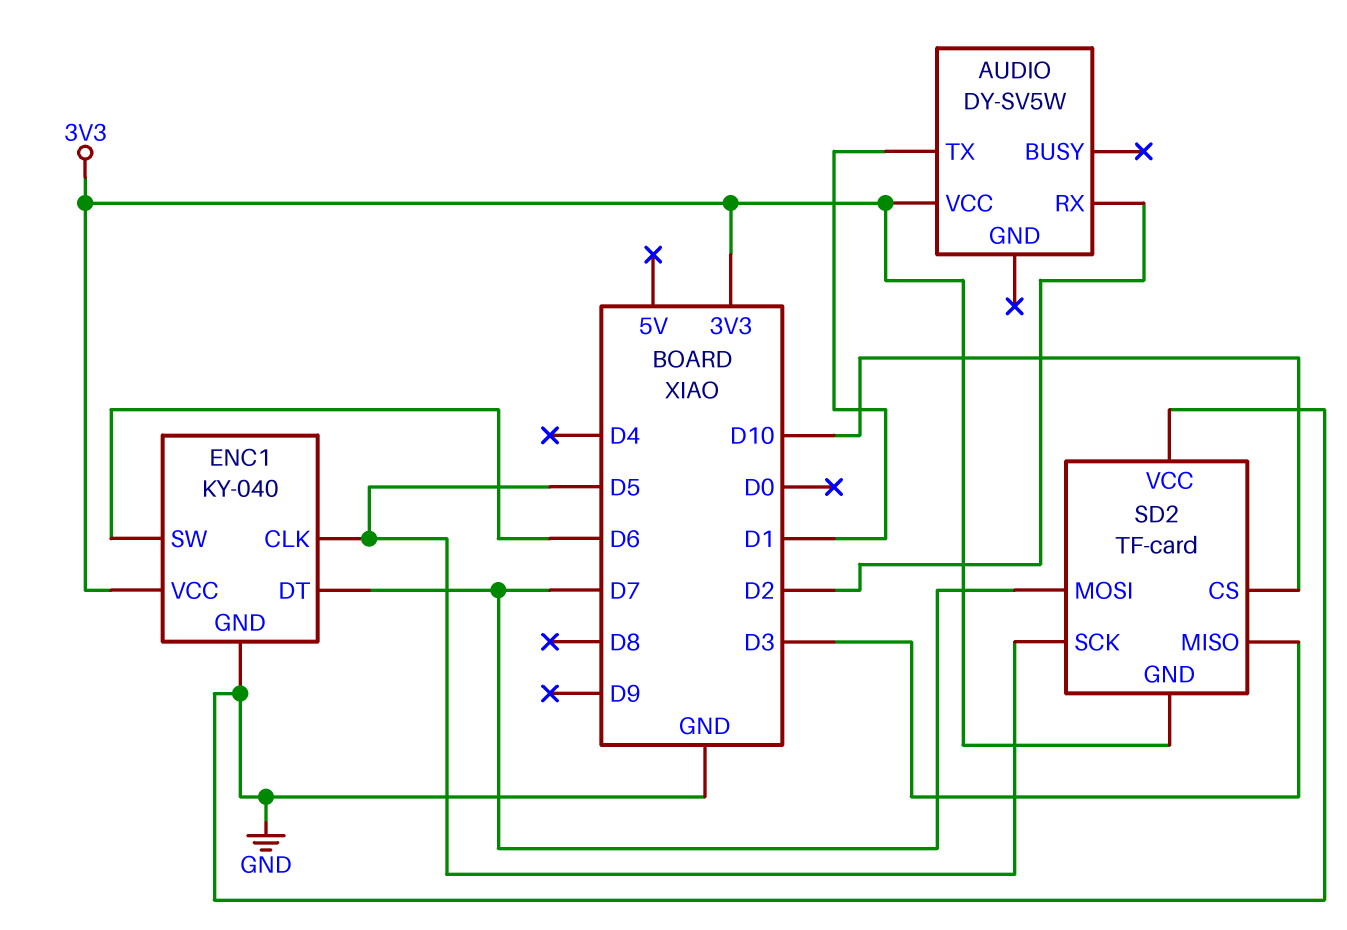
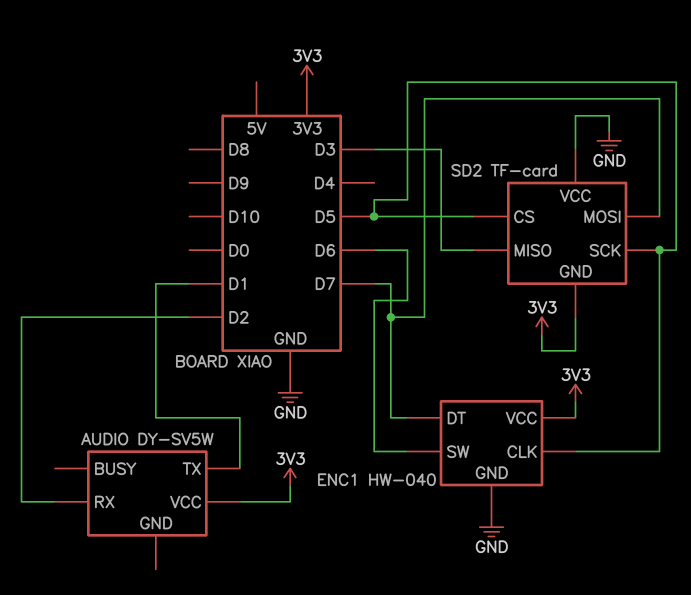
ENC1: KY-040 -> HW-040
SD2 pin CS: D10 -> D5

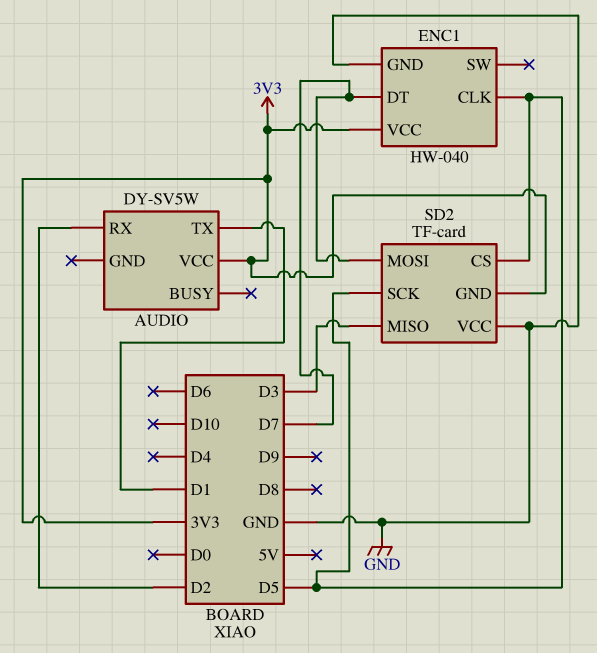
ENC1 pin SW: D6 -> none

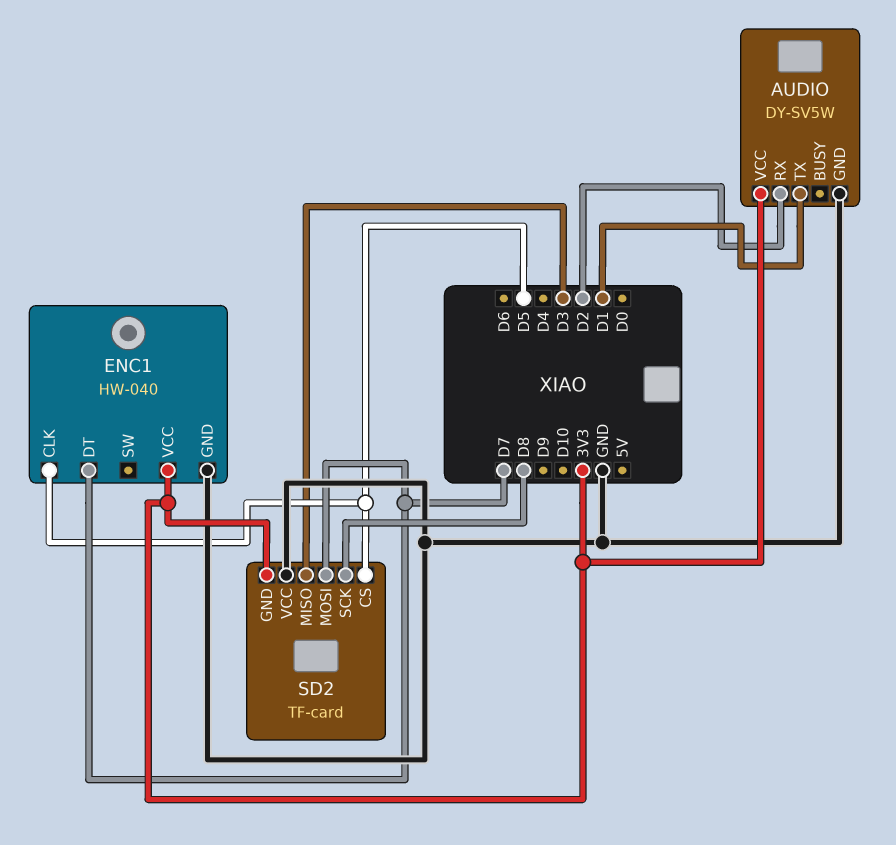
AUDIO pin GND: none -> GND
SD2 pin SCK: D5 -> D8

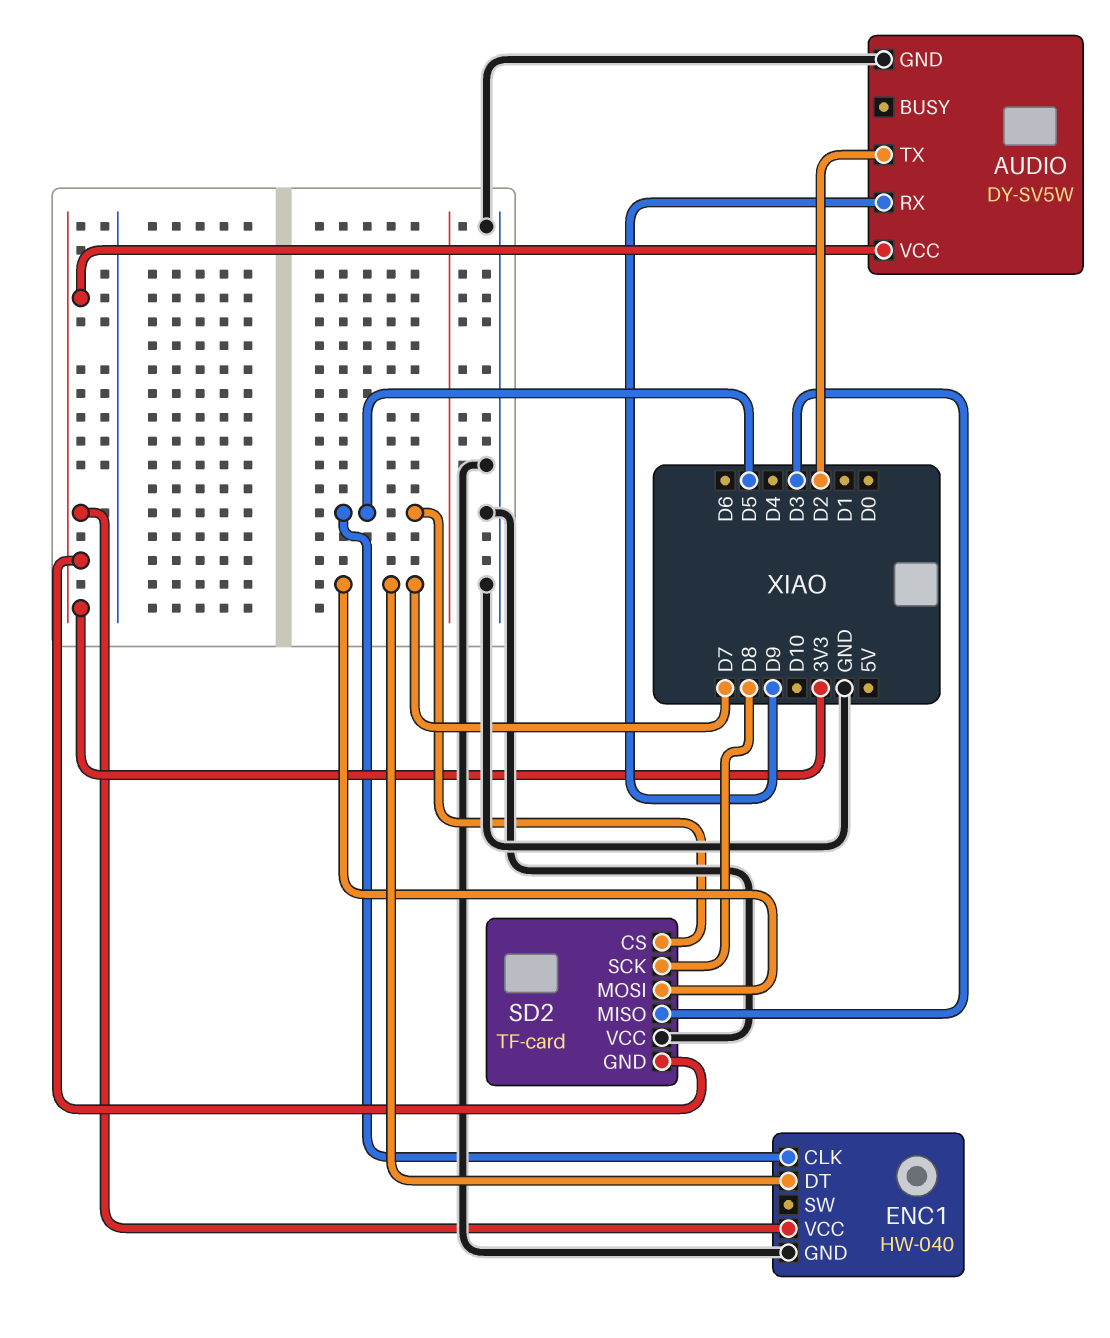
AUDIO pin RX: D2 -> D9
AUDIO pin TX: D1 -> D2

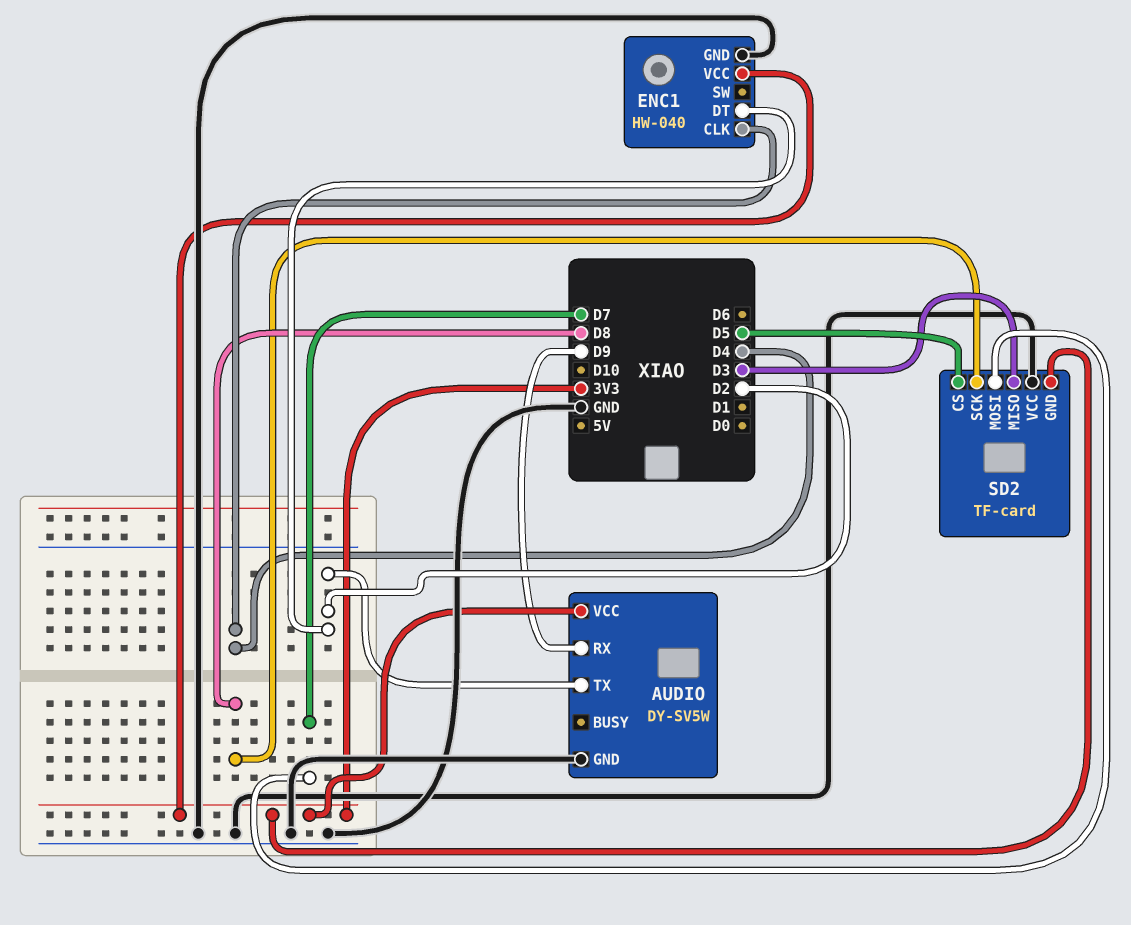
ENC1 pin CLK: D5 -> D4
ENC1 pin DT: D7 -> D2

